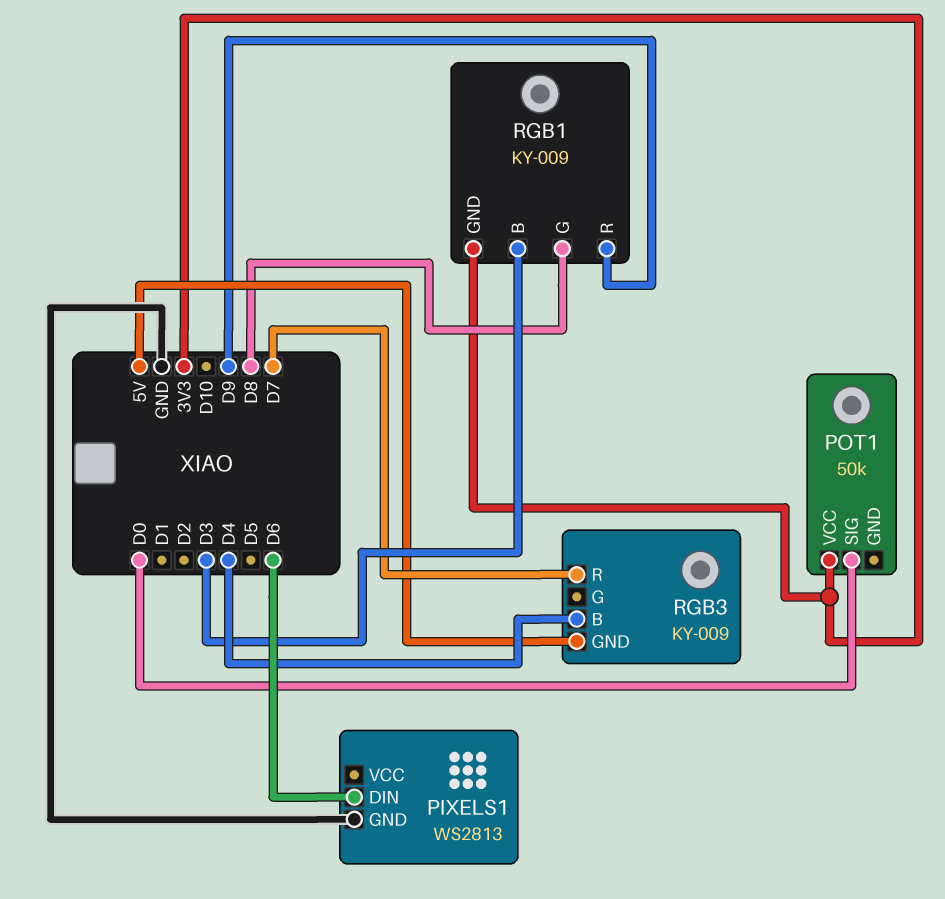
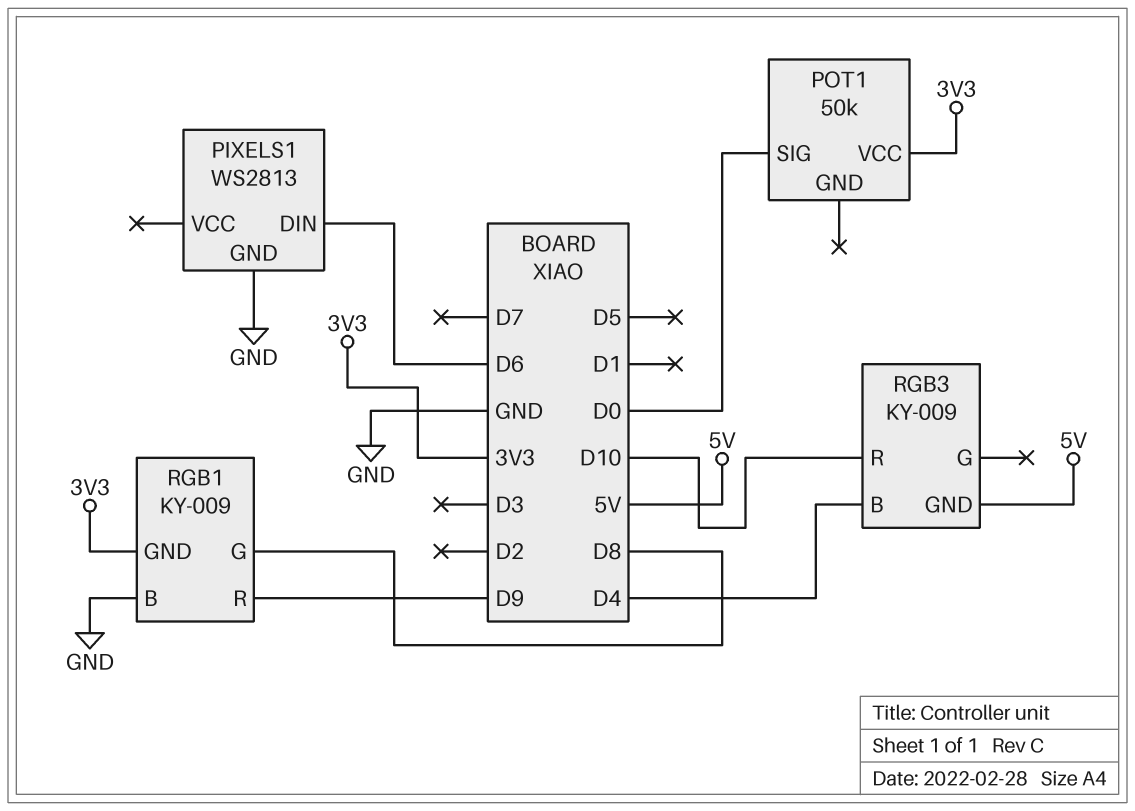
RGB1 pin B: D3 -> GND
RGB3 pin R: D7 -> D10

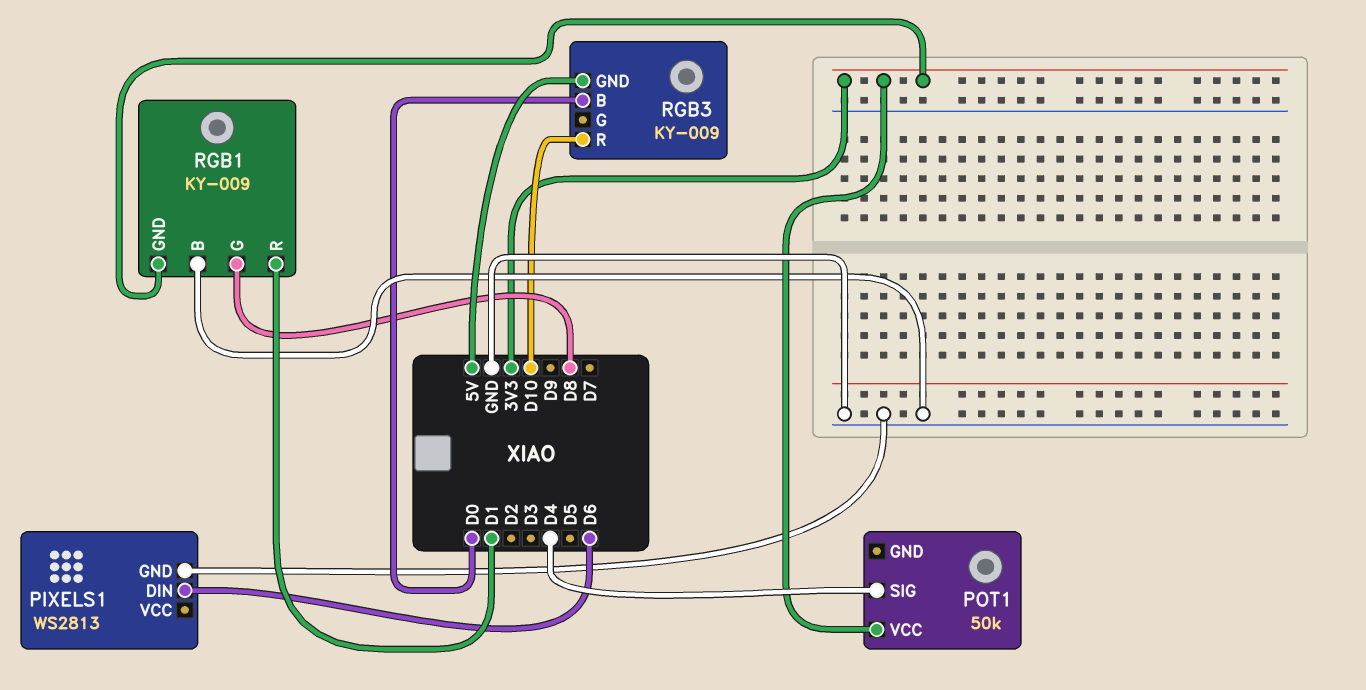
POT1 pin SIG: D0 -> D4
RGB1 pin R: D9 -> D1
RGB3 pin B: D4 -> D0

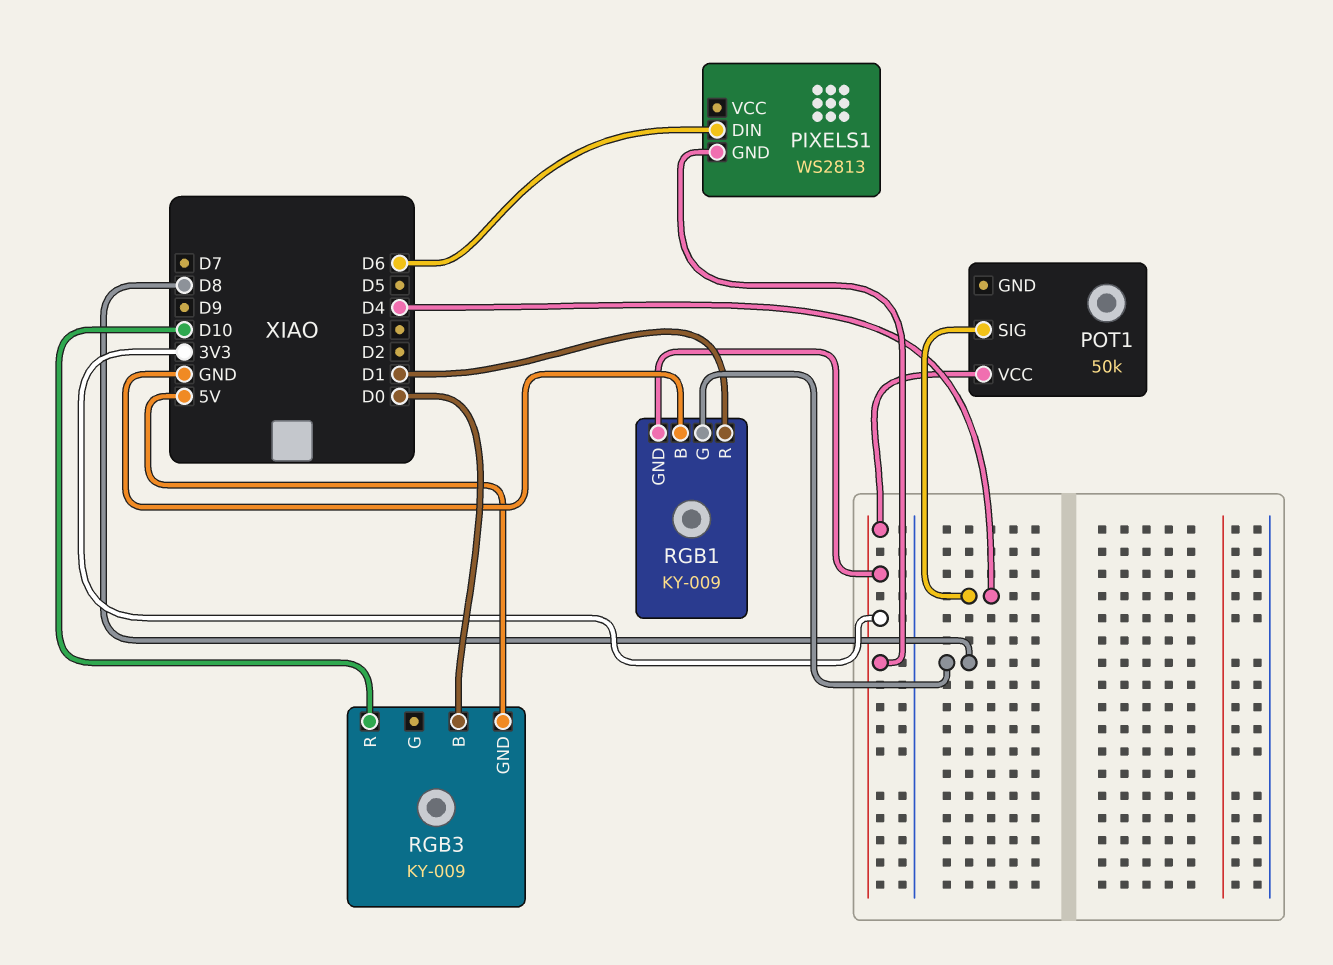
PIXELS1 pin GND: GND -> 3V3

